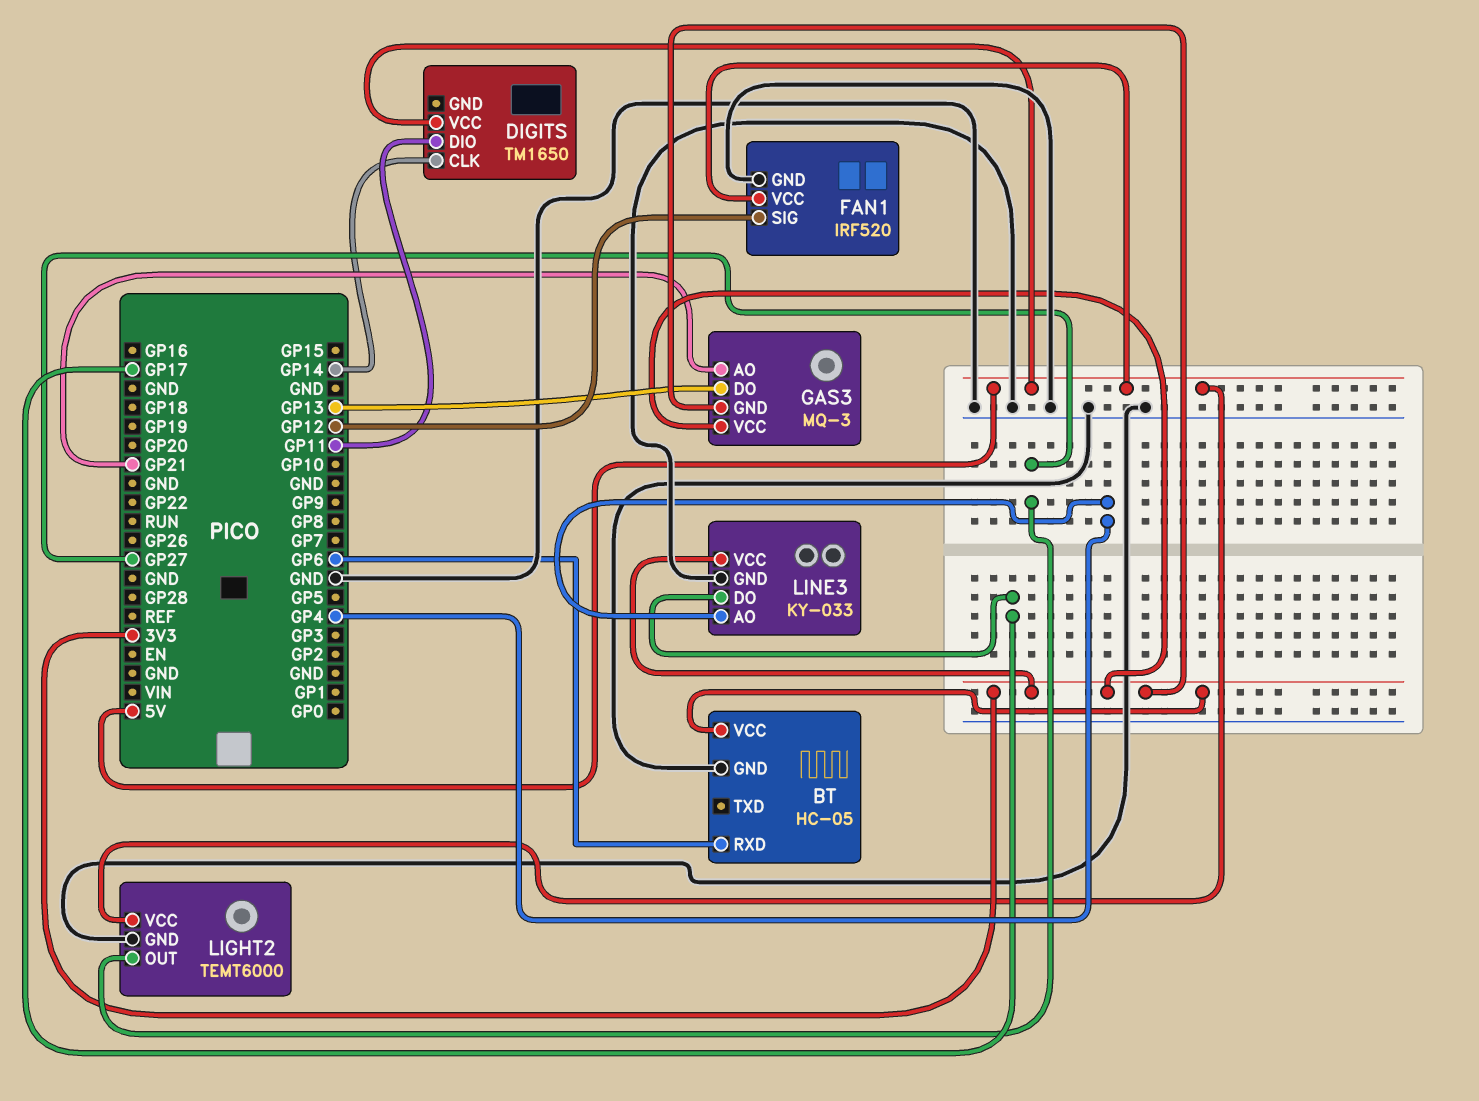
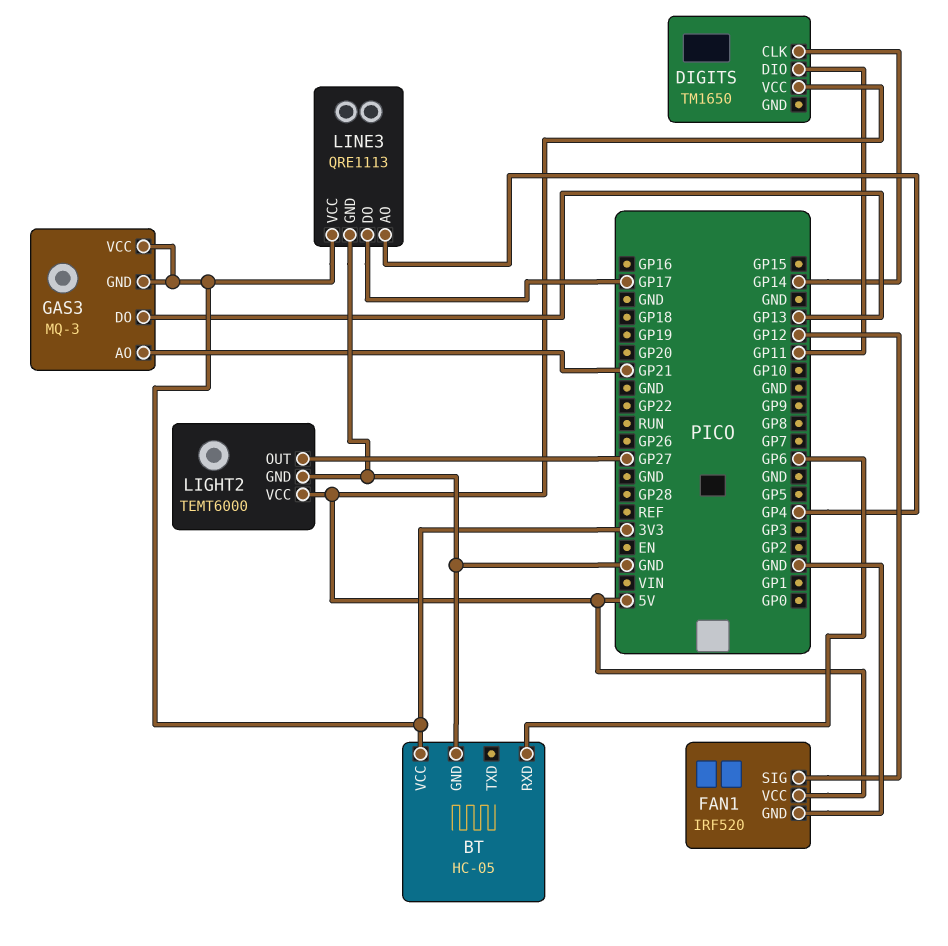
LINE3: KY-033 -> QRE1113

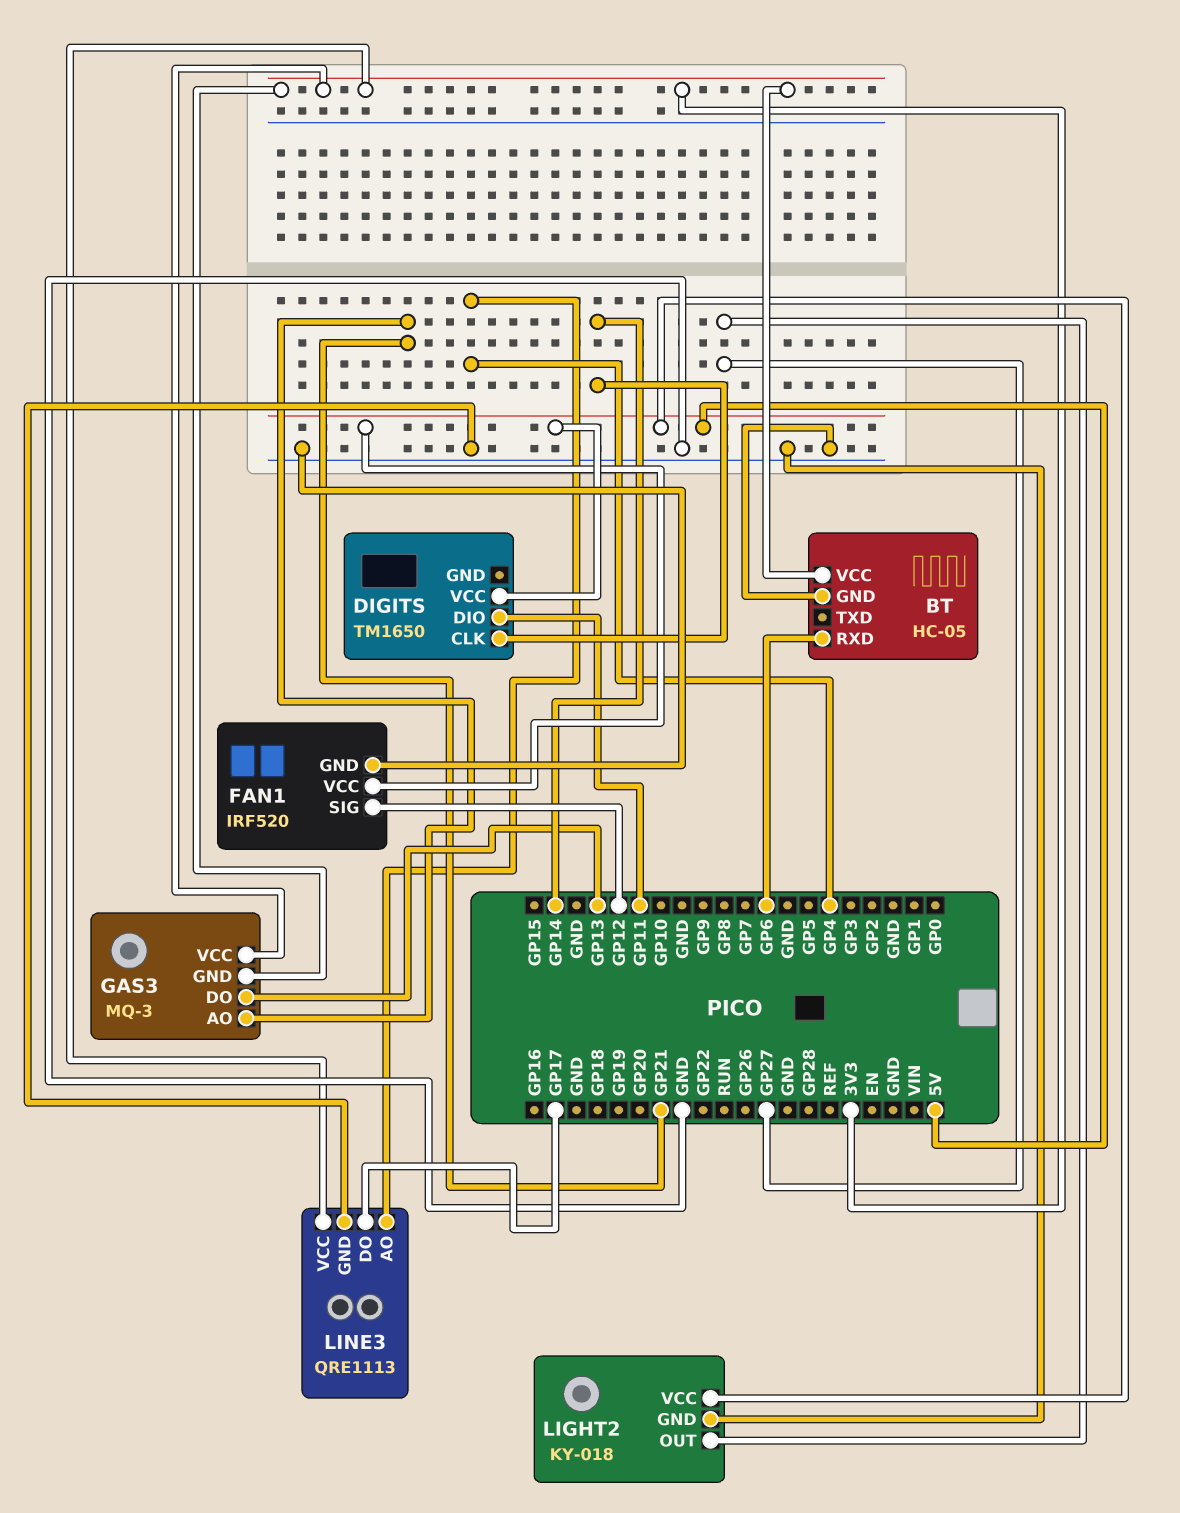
LIGHT2: TEMT6000 -> KY-018

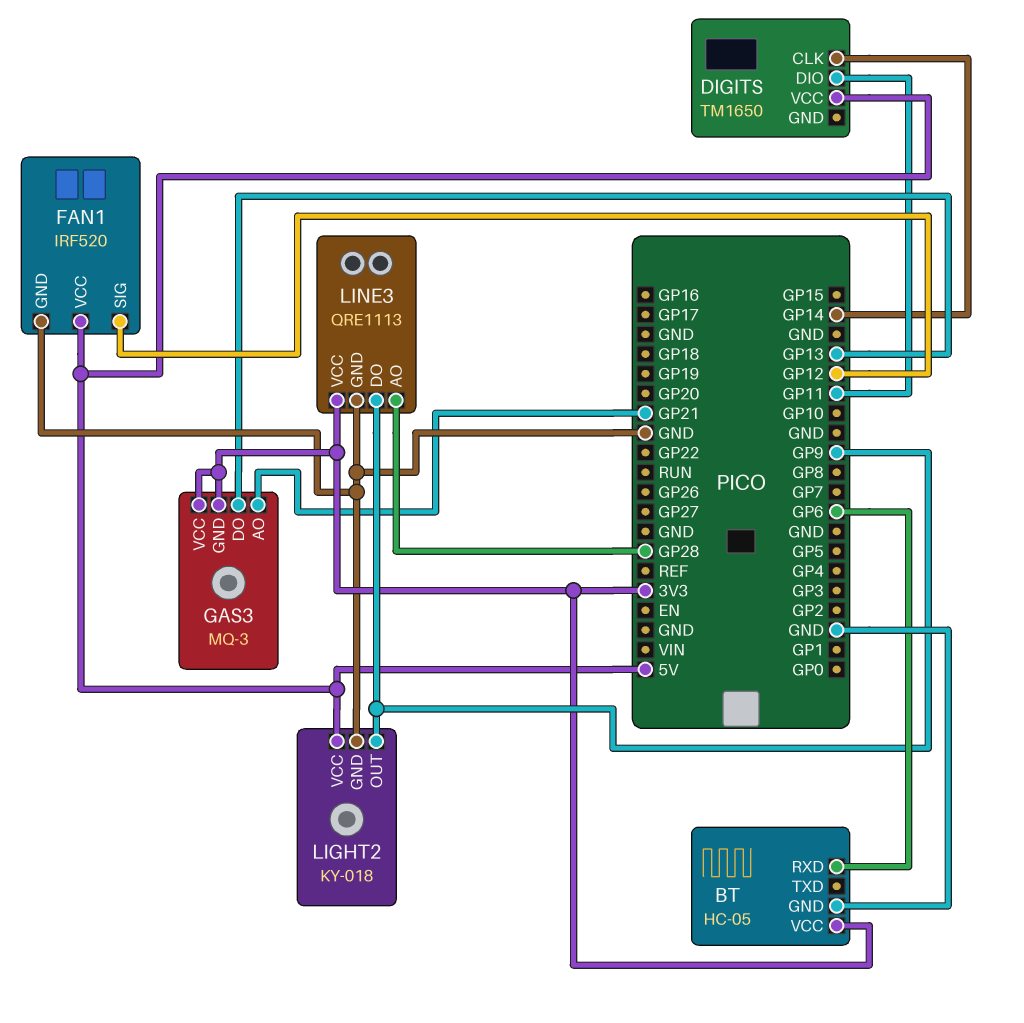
LIGHT2 pin OUT: GP27 -> GP9
LINE3 pin AO: GP4 -> GP28
LINE3 pin DO: GP17 -> GP9

